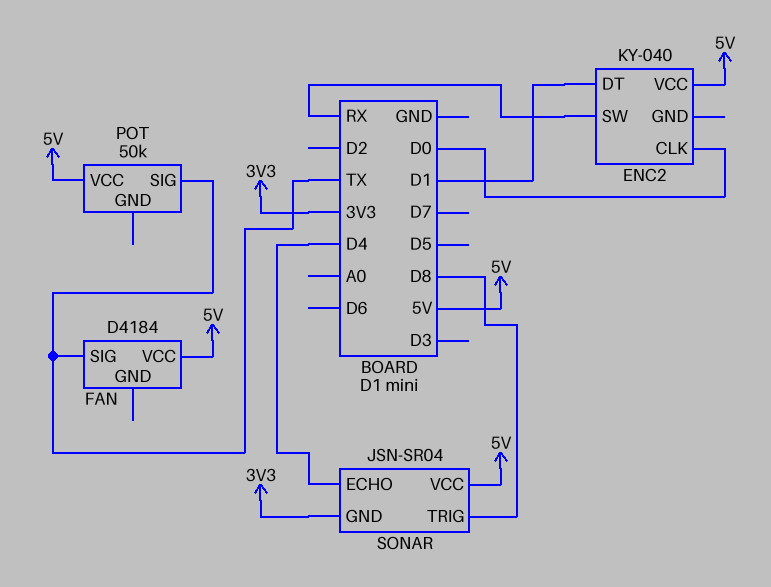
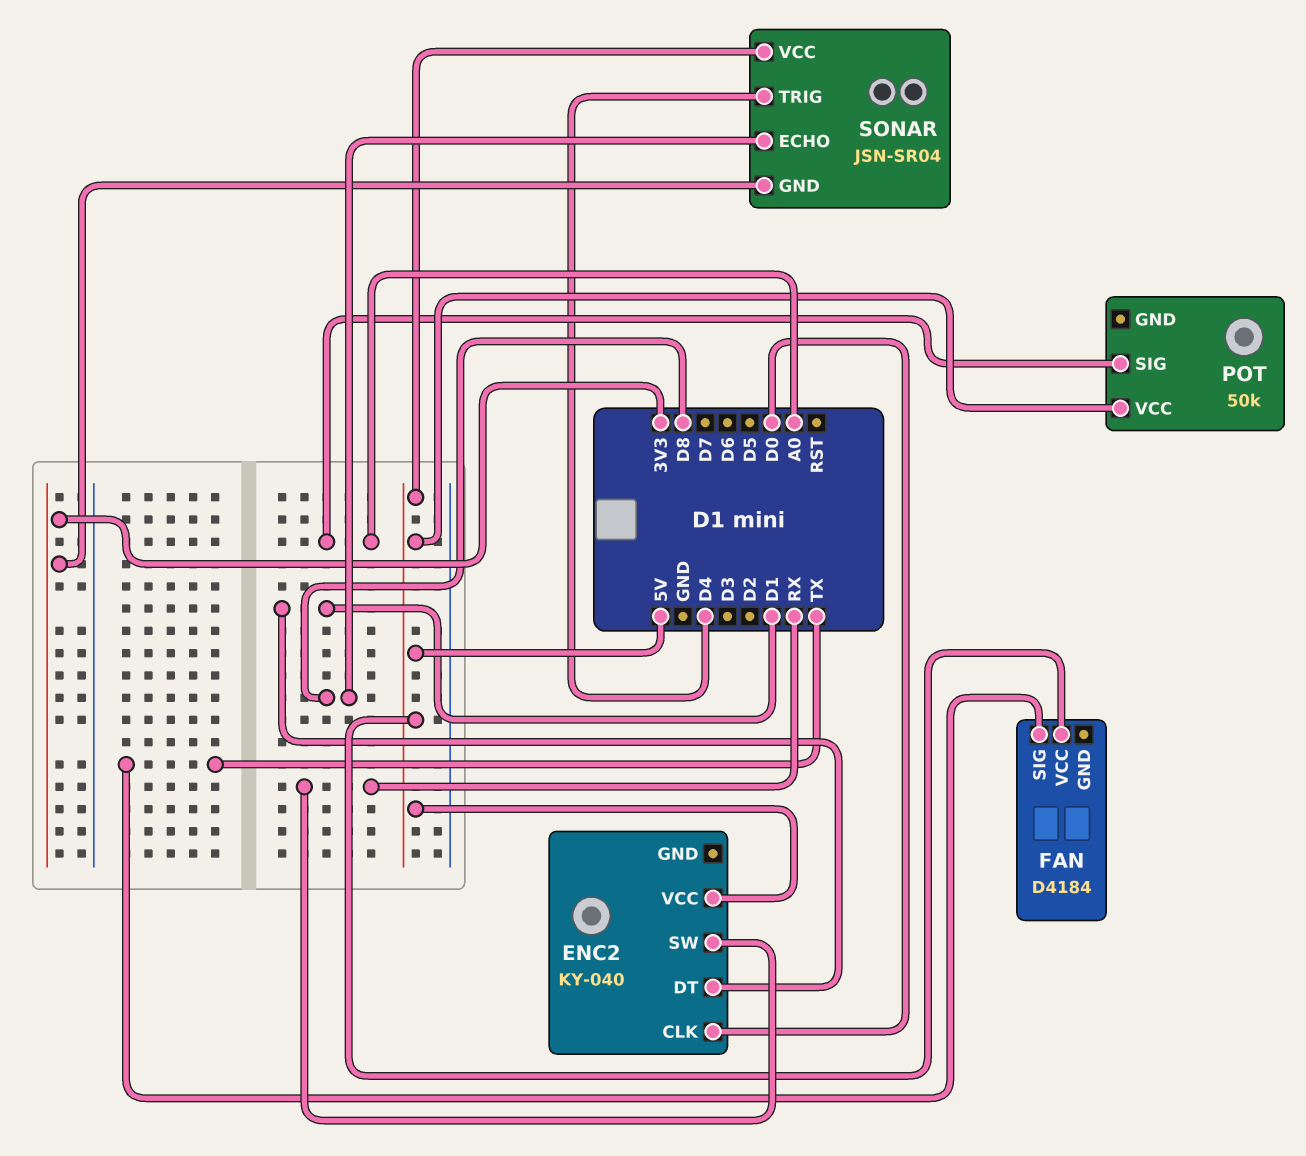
POT pin SIG: TX -> A0
SONAR pin ECHO: D4 -> D8
SONAR pin TRIG: D8 -> D4

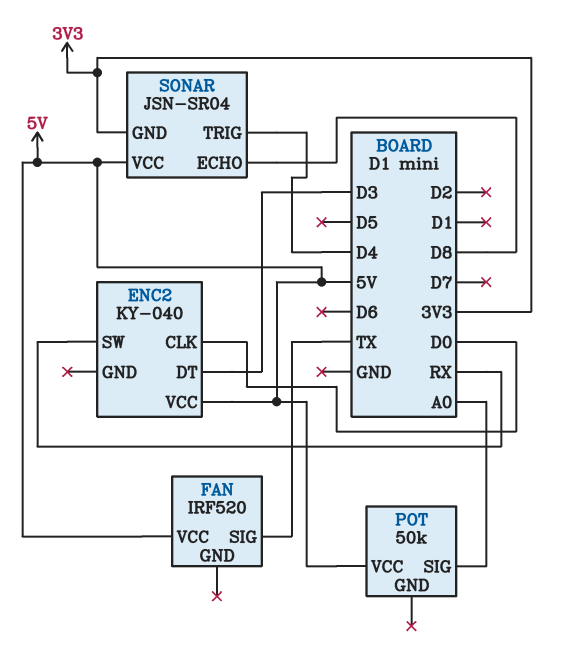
ENC2 pin DT: D1 -> D3
FAN: D4184 -> IRF520

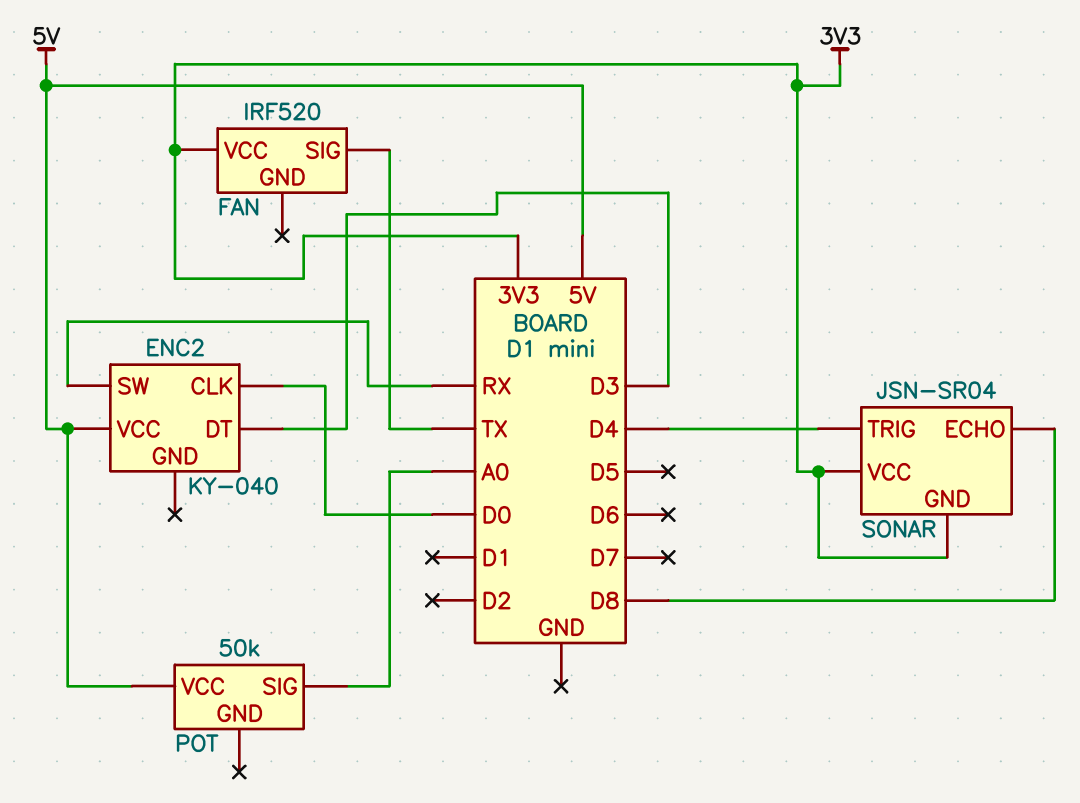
FAN pin VCC: 5V -> 3V3
SONAR pin VCC: 5V -> 3V3

